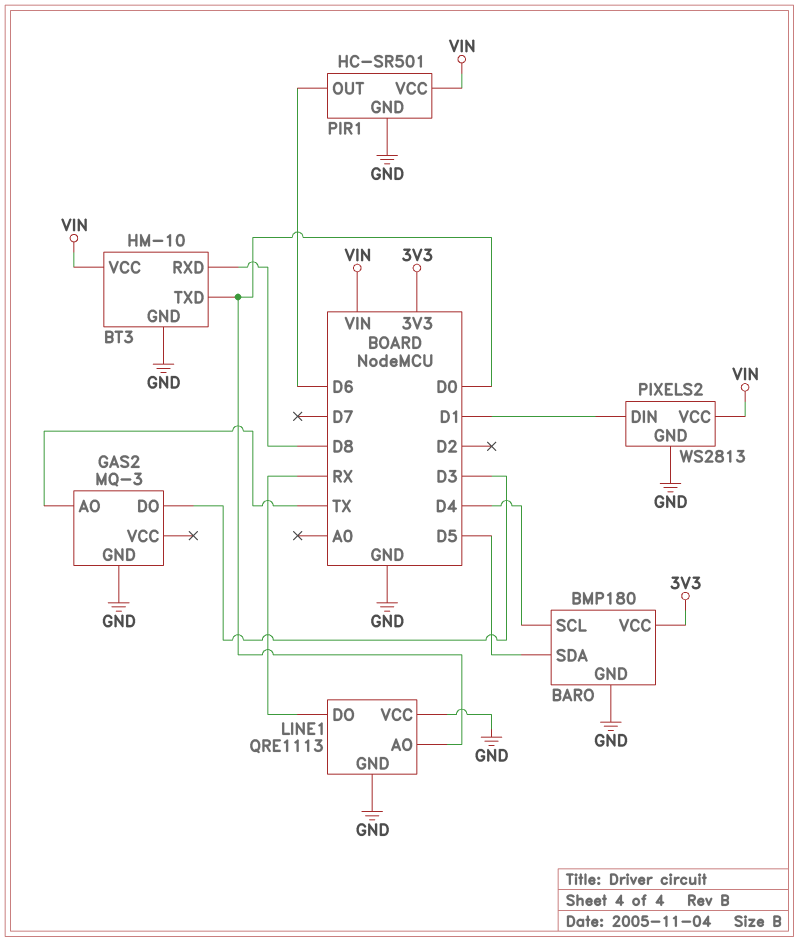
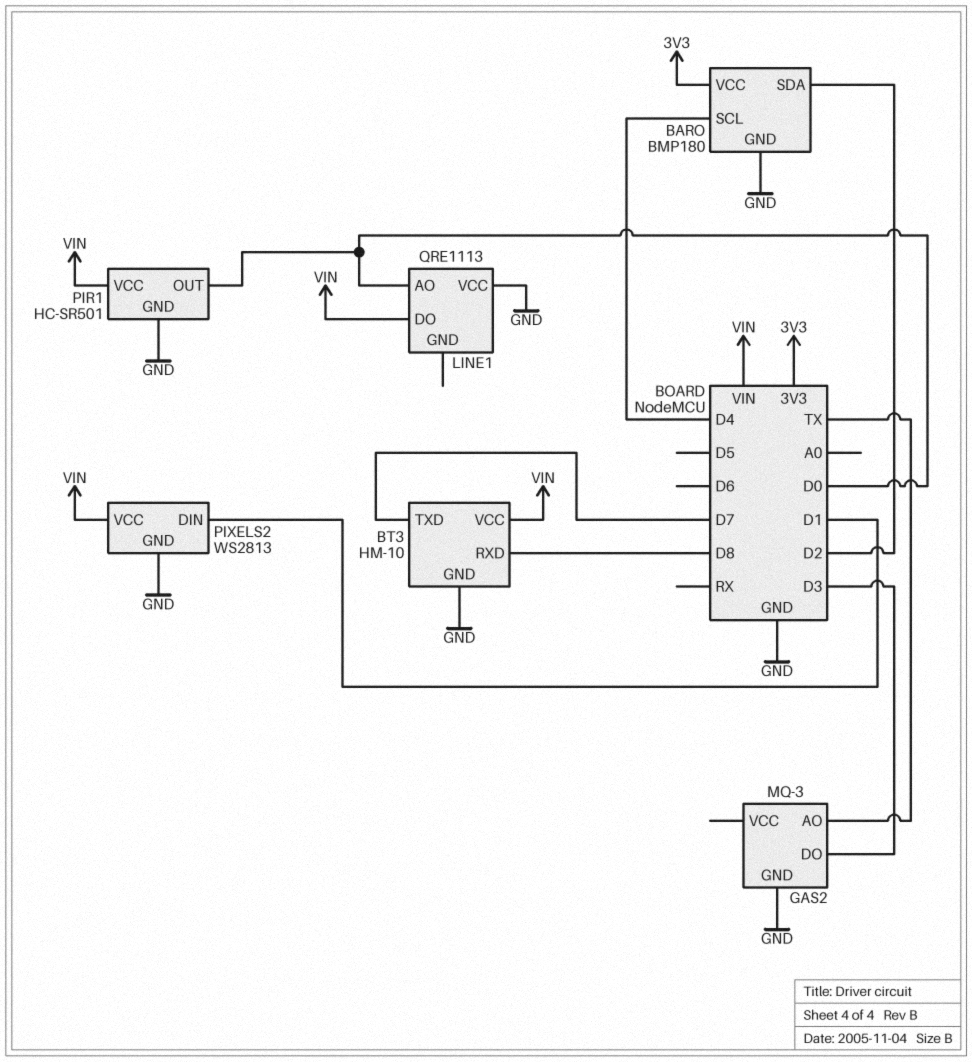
BARO pin SDA: D5 -> D2
BT3 pin TXD: D0 -> D7
LINE1 pin DO: RX -> VIN
LINE1 pin GND: GND -> none
PIR1 pin OUT: D6 -> D0

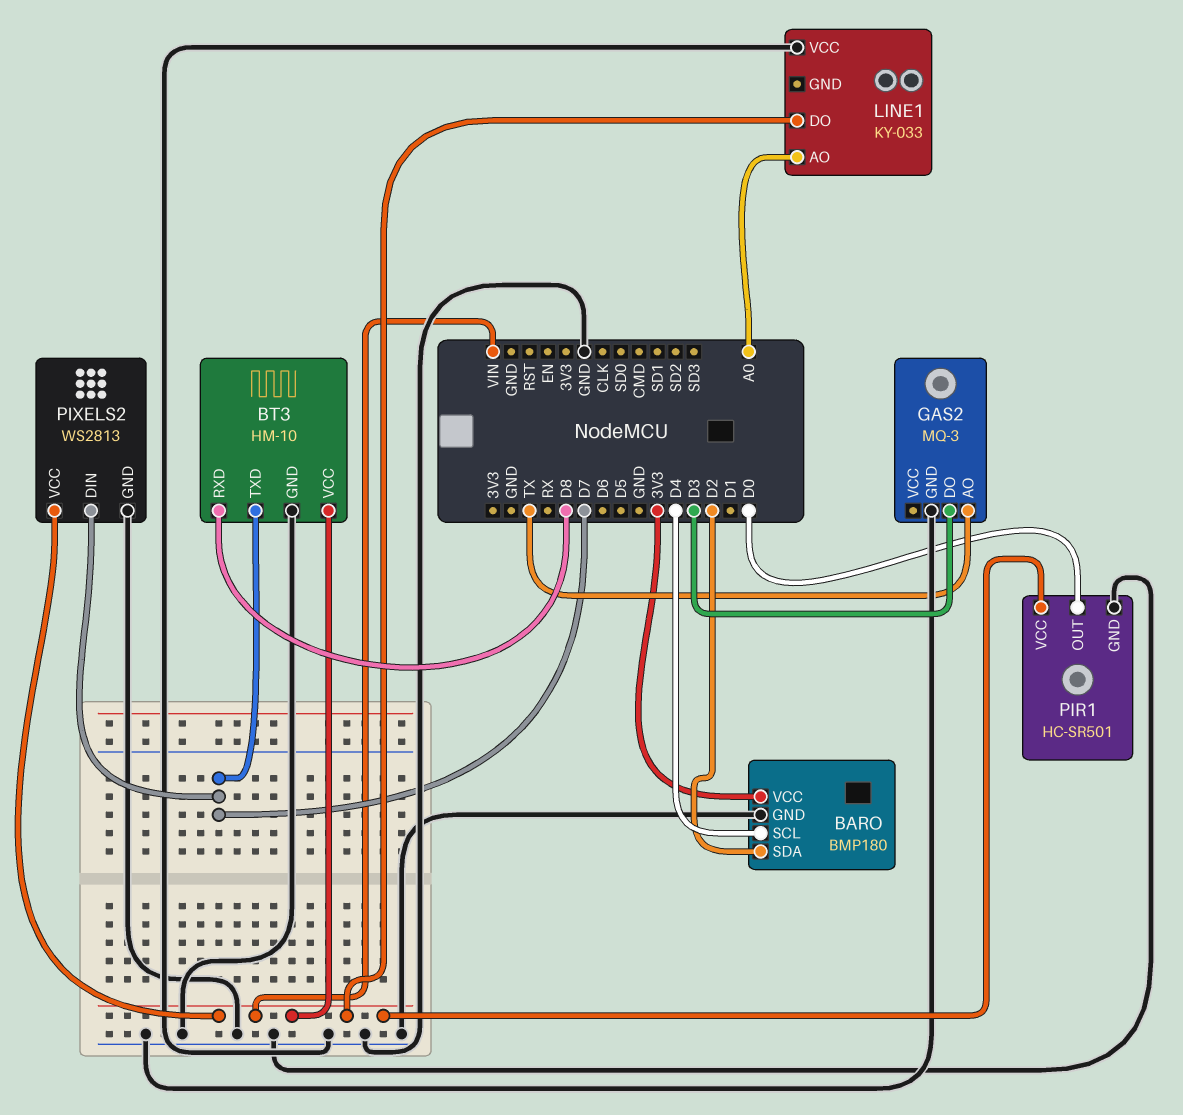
LINE1: QRE1113 -> KY-033
LINE1 pin AO: D0 -> A0
PIXELS2 pin DIN: D1 -> D7

